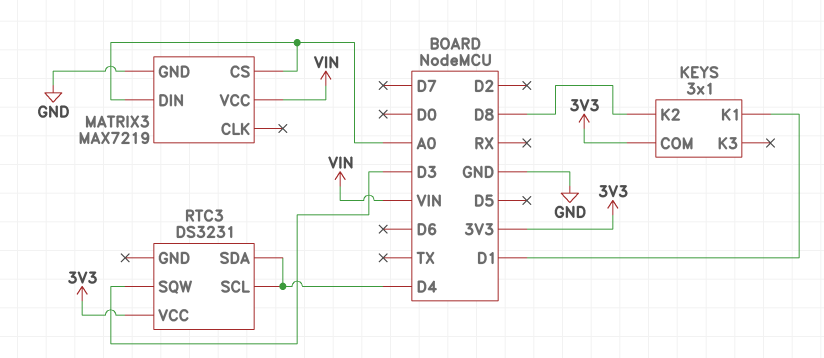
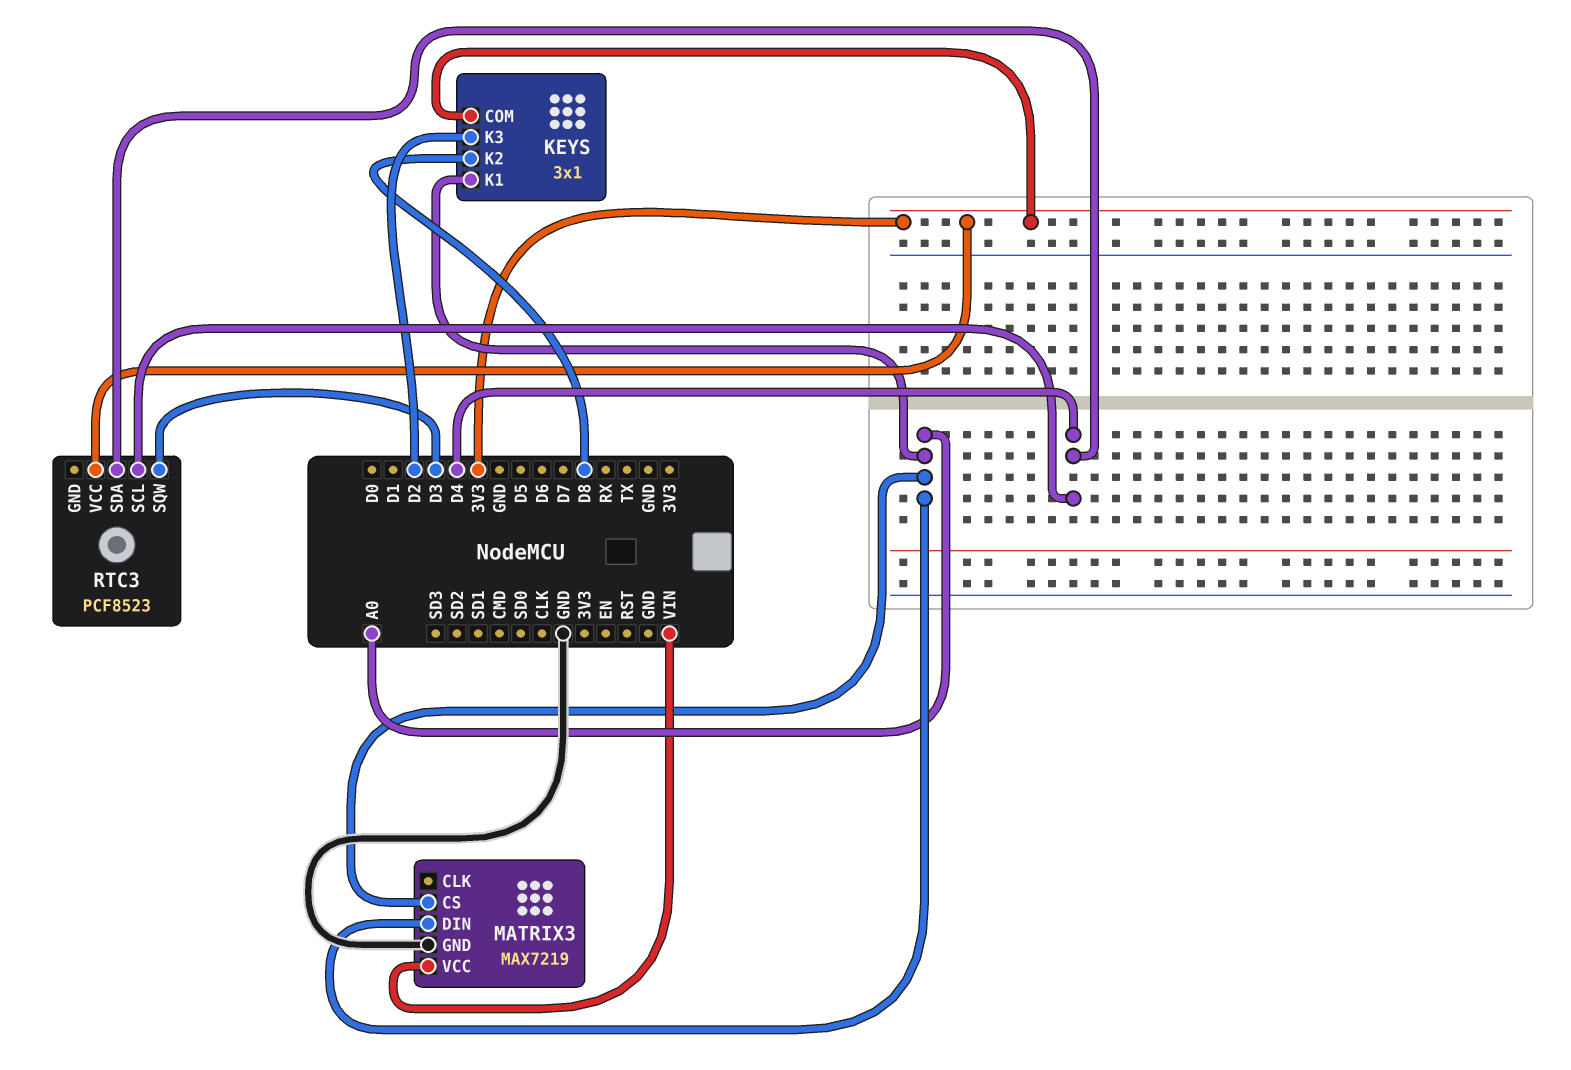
KEYS pin K1: D1 -> A0
KEYS pin K3: none -> D2
RTC3: DS3231 -> PCF8523

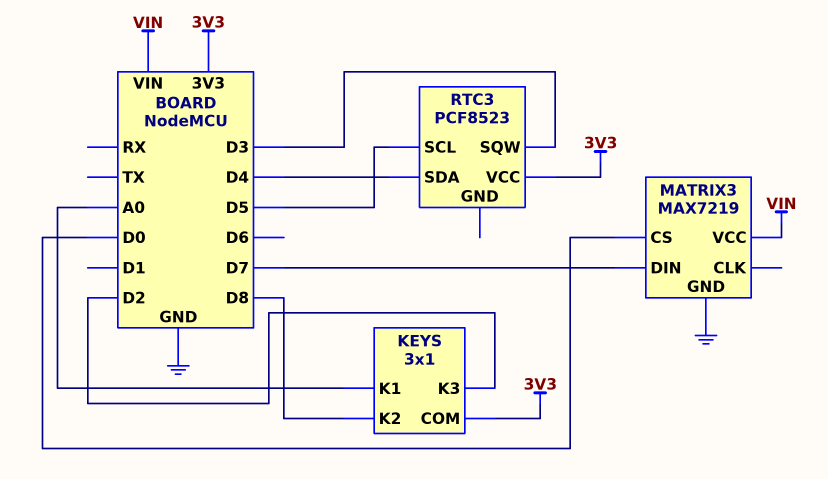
MATRIX3 pin CS: A0 -> D0
MATRIX3 pin DIN: A0 -> D7
RTC3 pin SCL: D4 -> D5

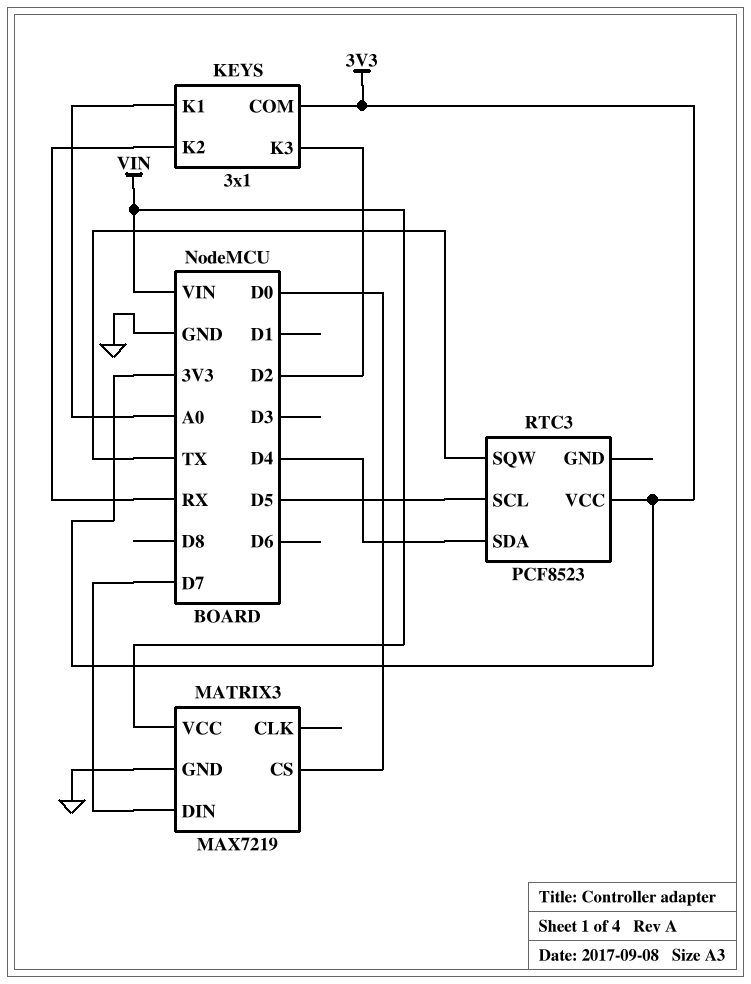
KEYS pin K2: D8 -> RX
RTC3 pin SQW: D3 -> TX

